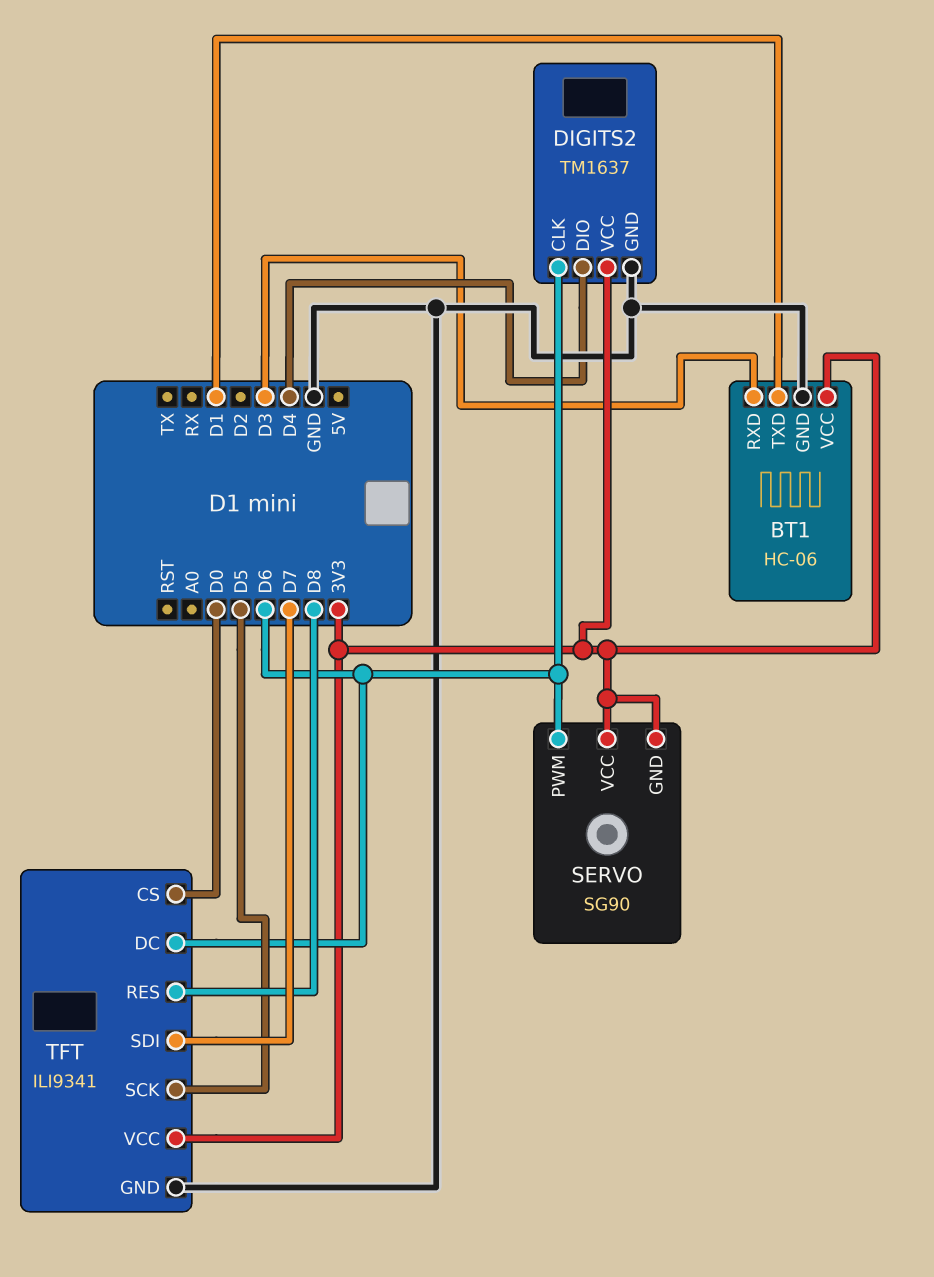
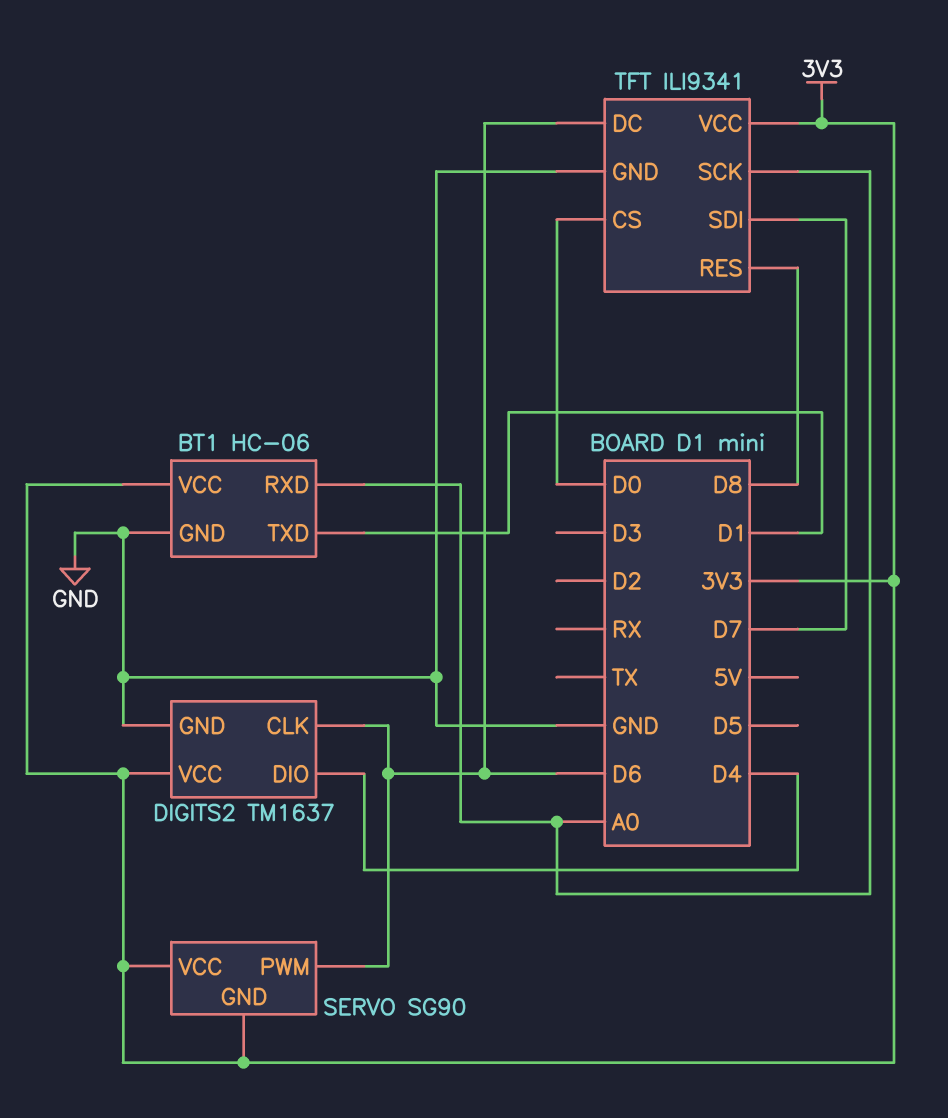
BT1 pin RXD: D3 -> A0
TFT pin SCK: D5 -> A0

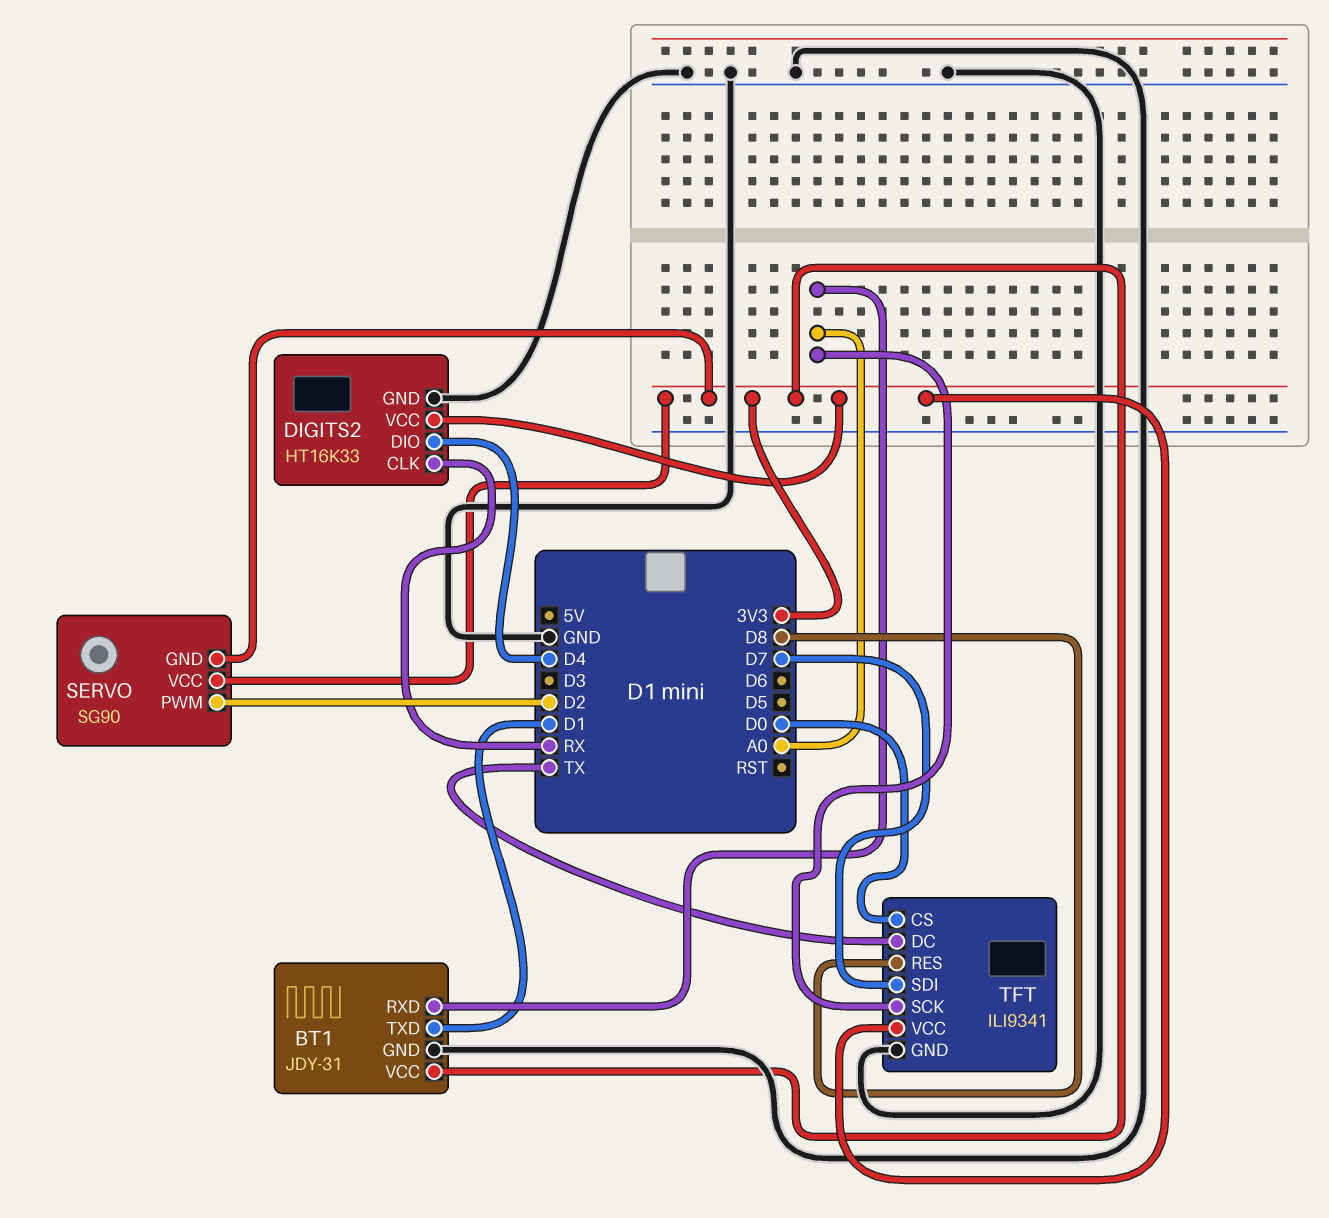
BT1: HC-06 -> JDY-31
DIGITS2: TM1637 -> HT16K33
DIGITS2 pin CLK: D6 -> RX
SERVO pin PWM: D6 -> D2
TFT pin DC: D6 -> TX

